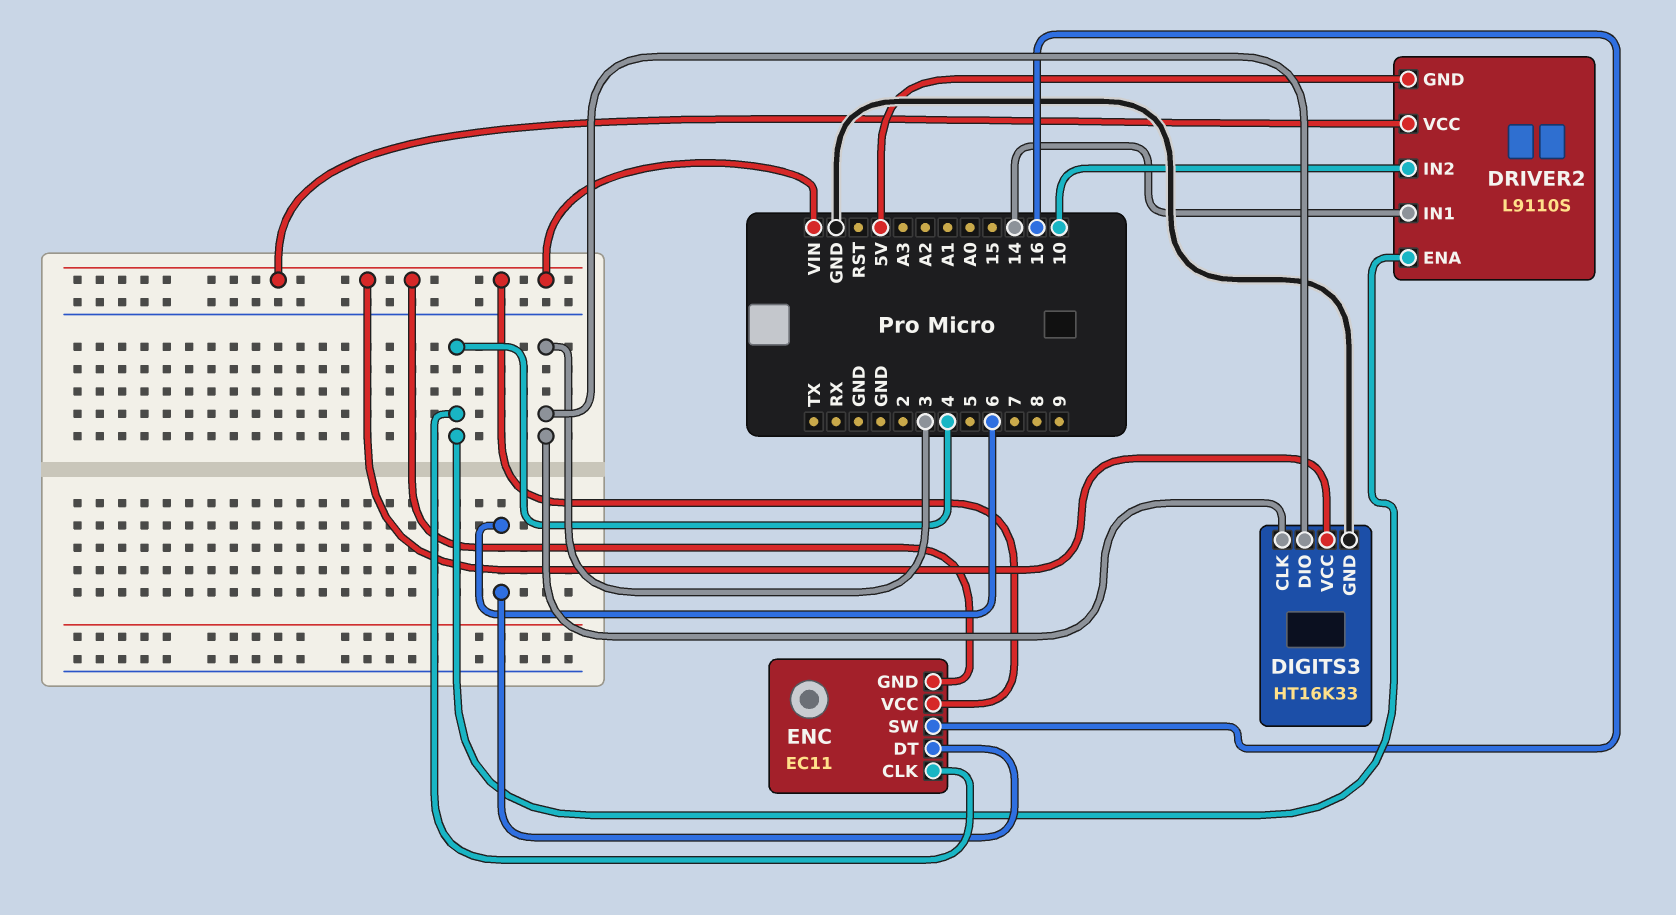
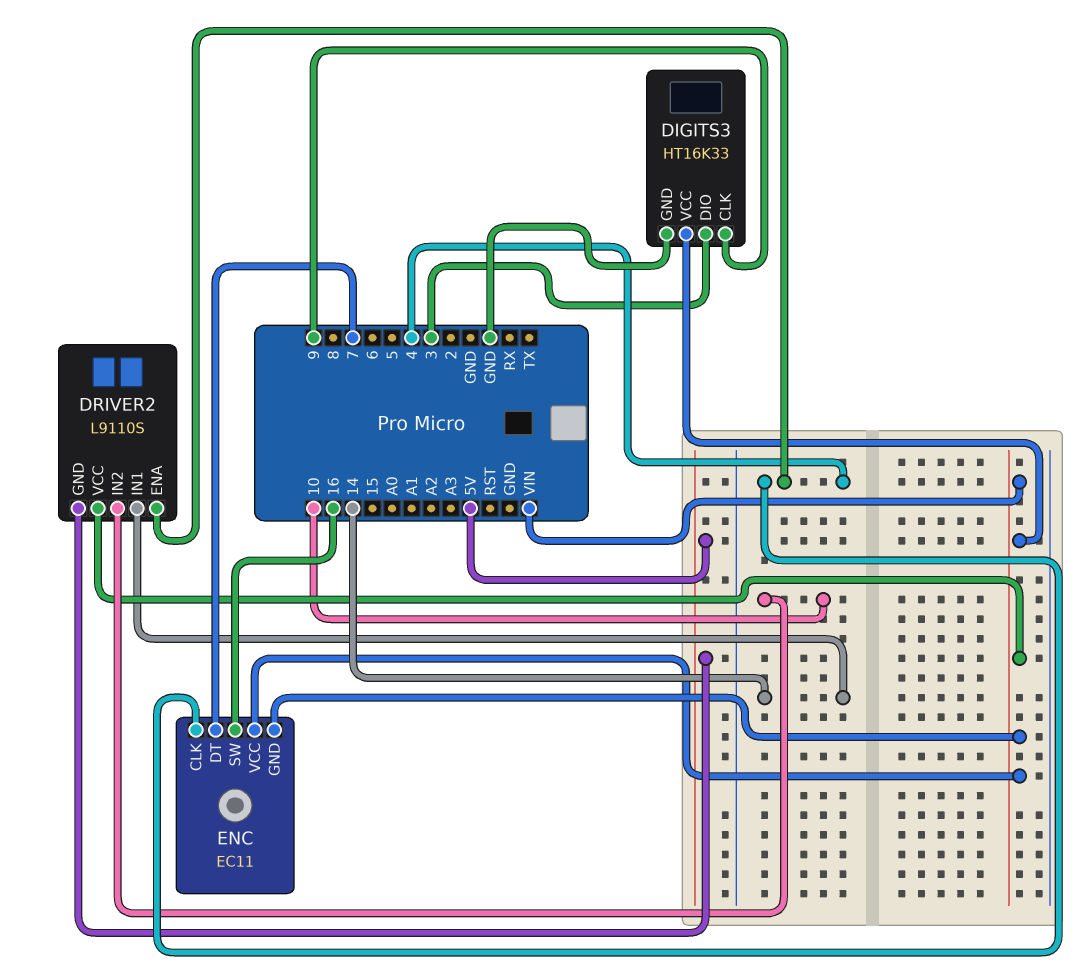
DIGITS3 pin CLK: 3 -> 9
ENC pin DT: 6 -> 7

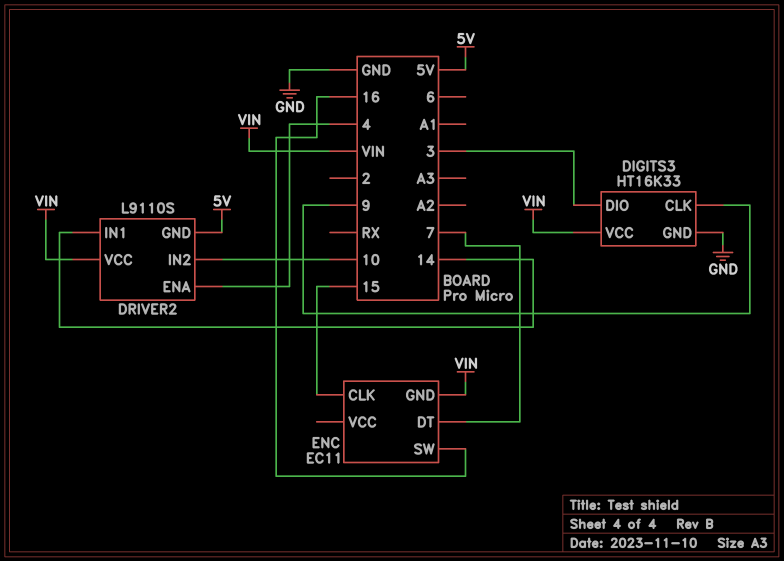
ENC pin CLK: 4 -> 15
ENC pin VCC: VIN -> none

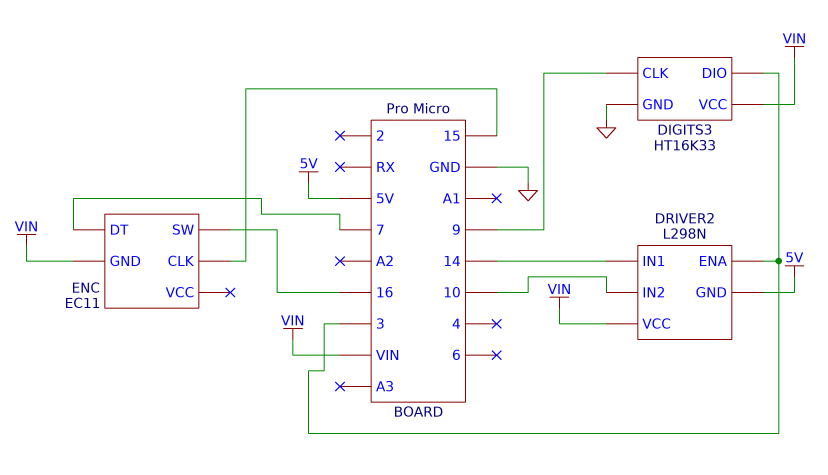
DRIVER2: L9110S -> L298N
DRIVER2 pin ENA: 4 -> 3

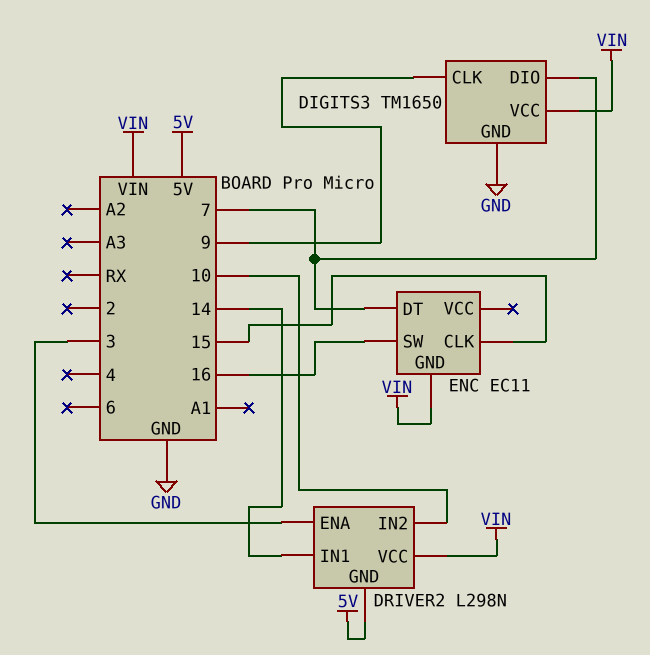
DIGITS3: HT16K33 -> TM1650
DIGITS3 pin DIO: 3 -> 7

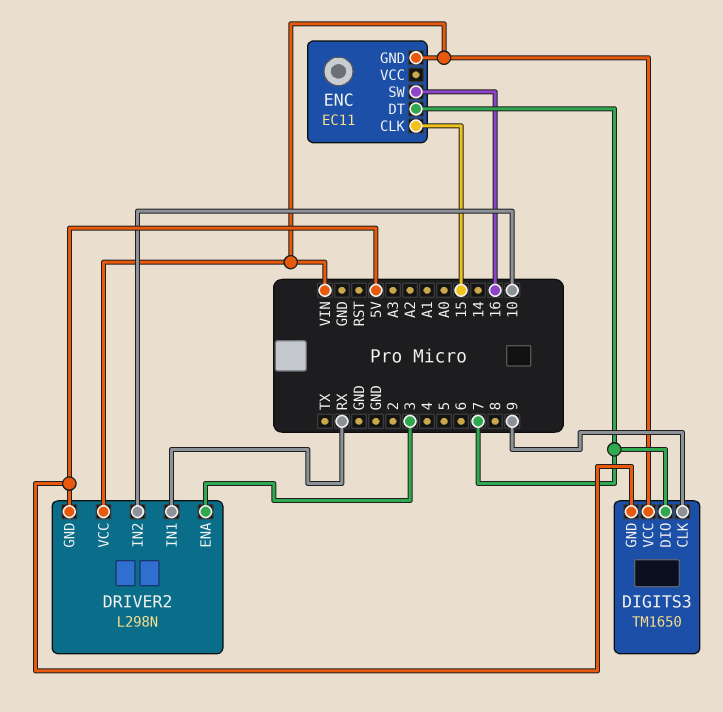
DIGITS3 pin GND: GND -> 5V
DRIVER2 pin IN1: 14 -> RX

